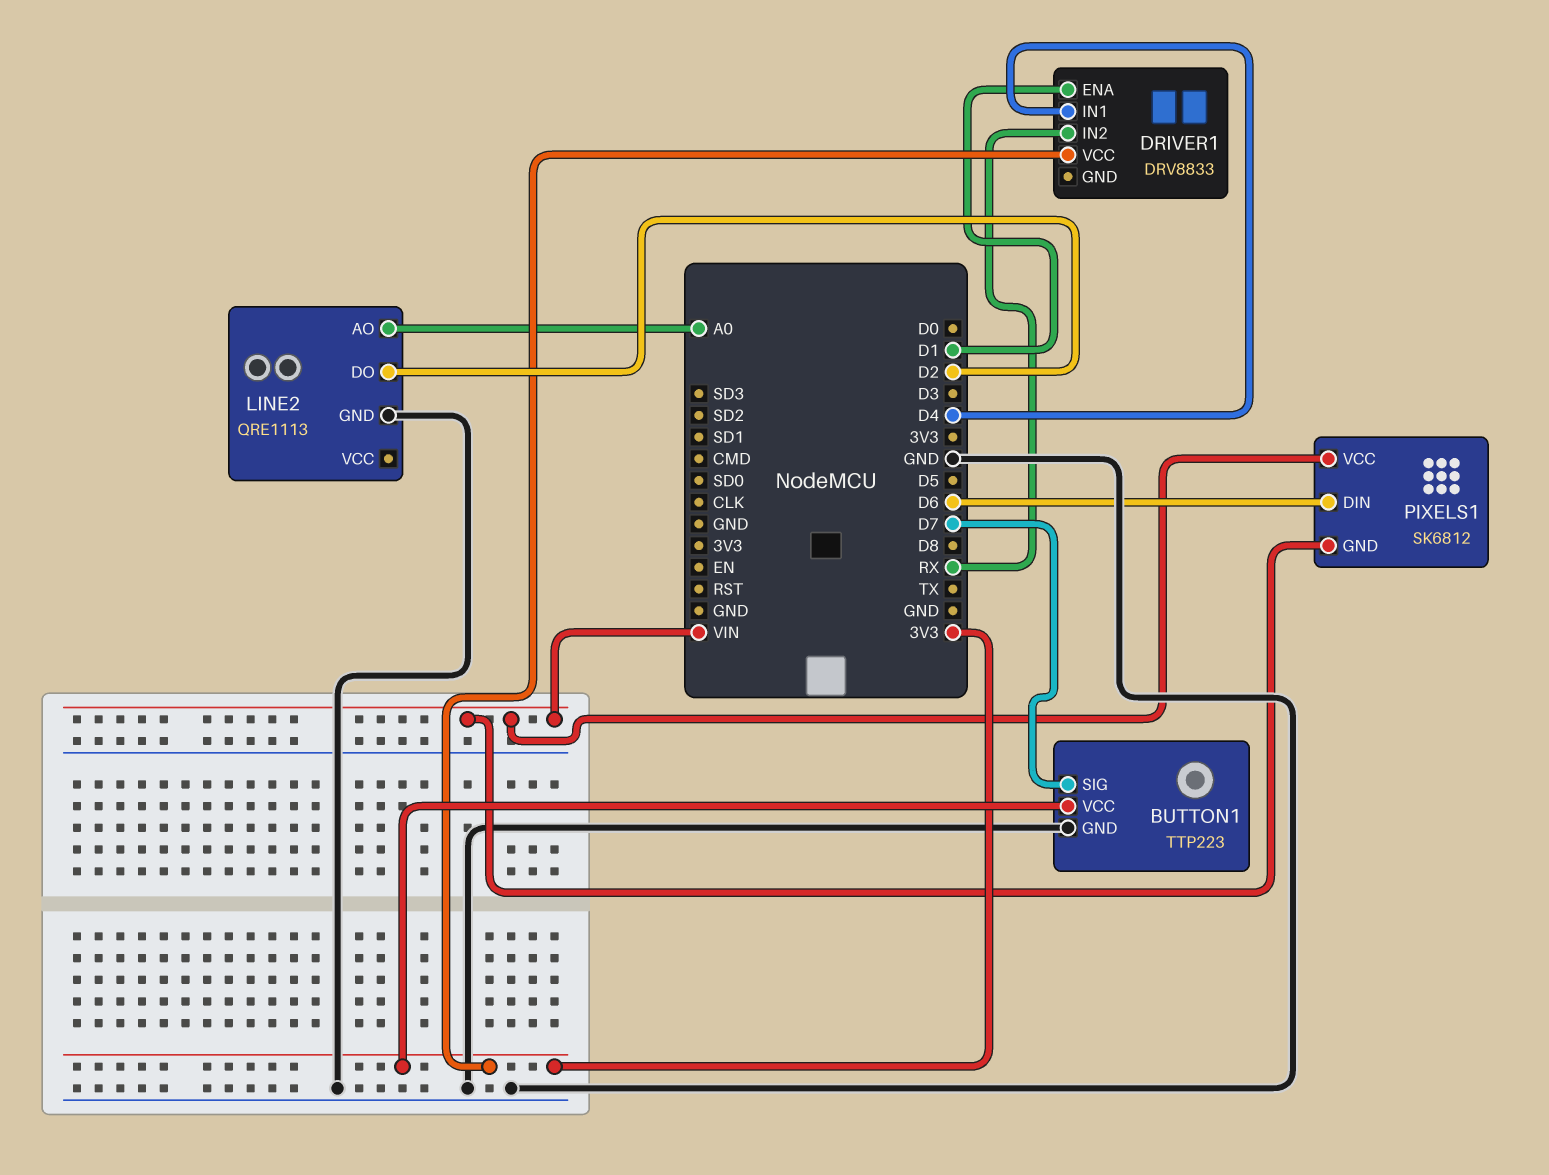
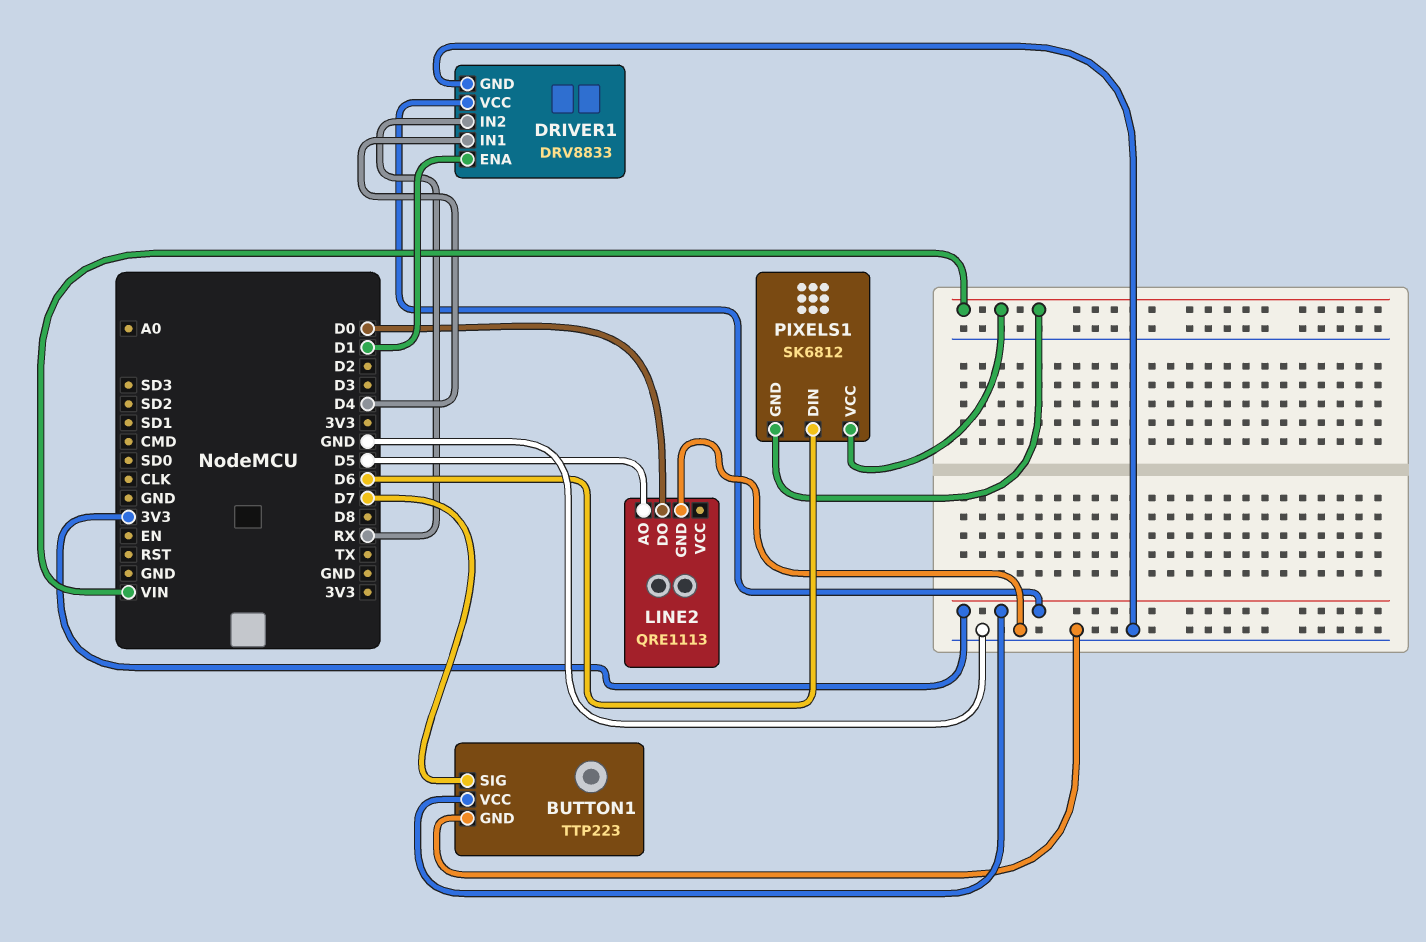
DRIVER1 pin GND: none -> GND
LINE2 pin AO: A0 -> D5
LINE2 pin DO: D2 -> D0

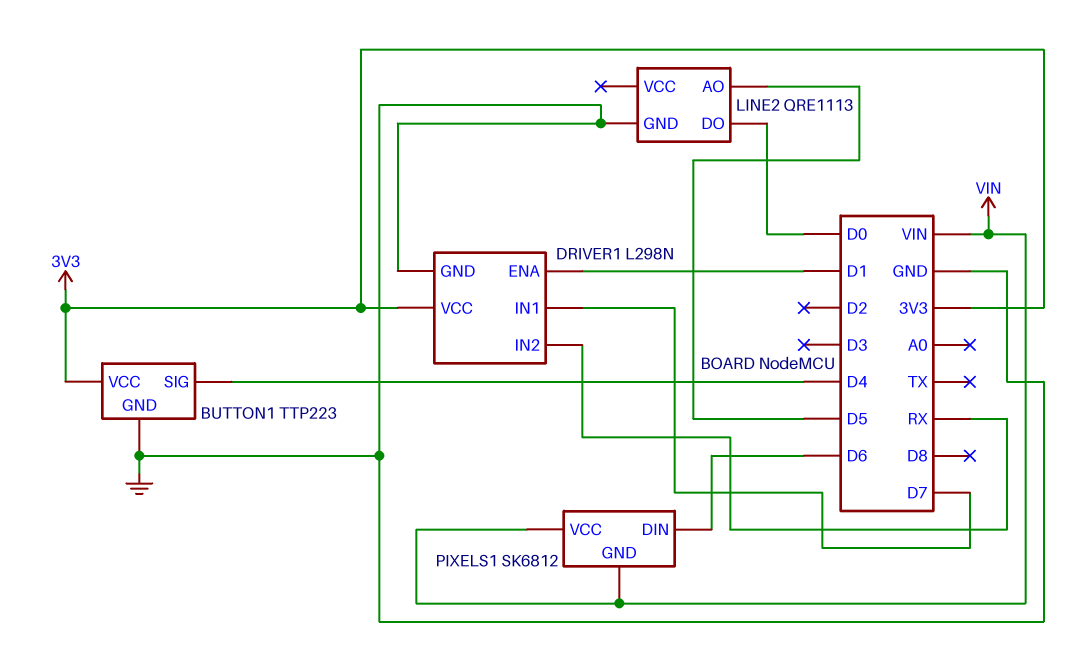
BUTTON1 pin SIG: D7 -> D4
DRIVER1: DRV8833 -> L298N
DRIVER1 pin IN1: D4 -> D7

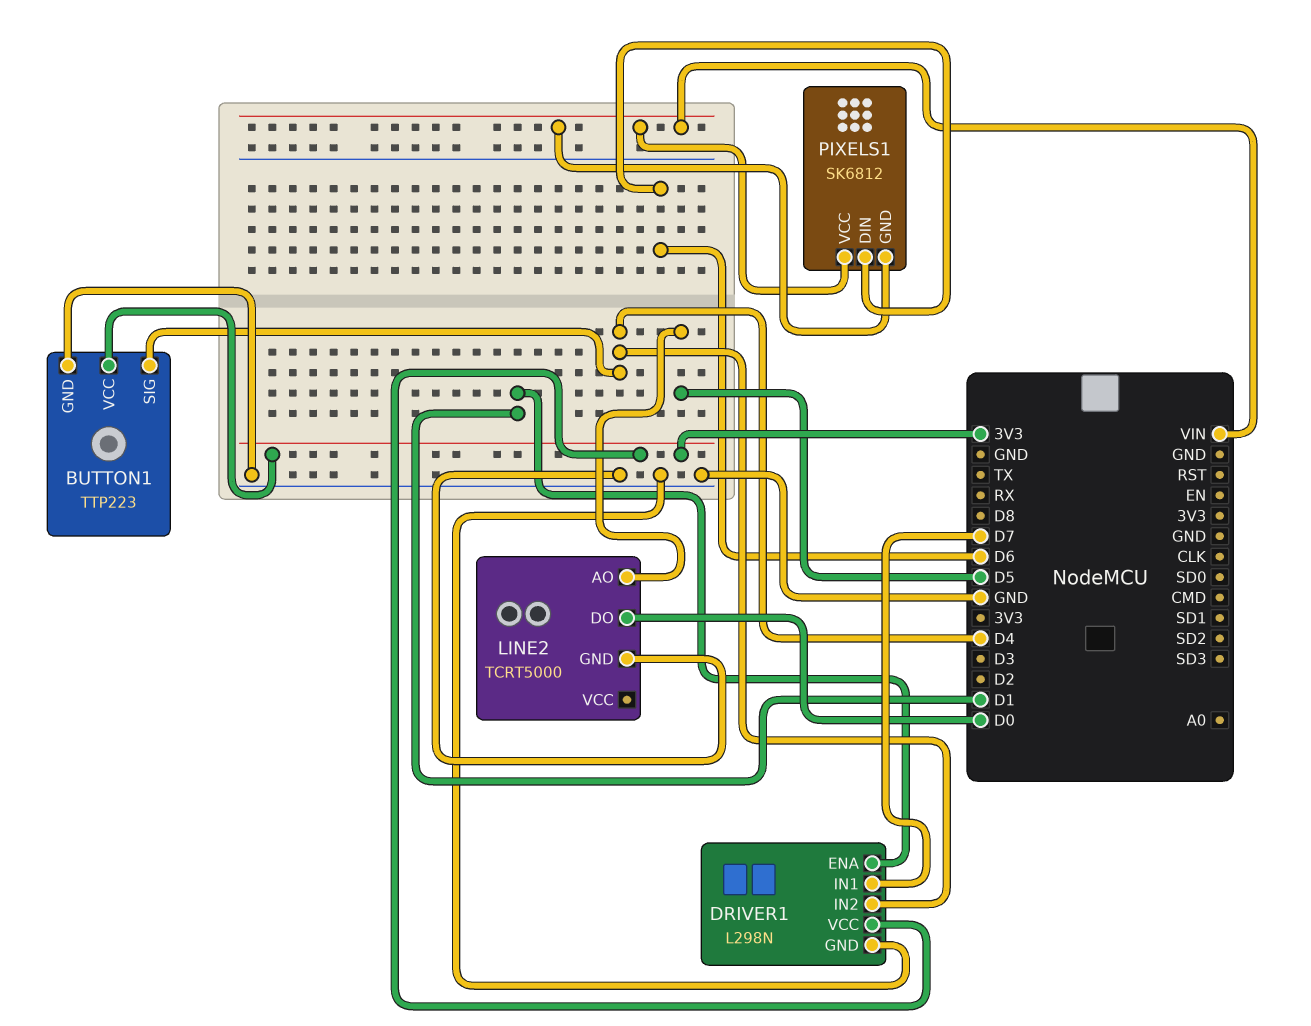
DRIVER1 pin IN2: RX -> D4
LINE2: QRE1113 -> TCRT5000

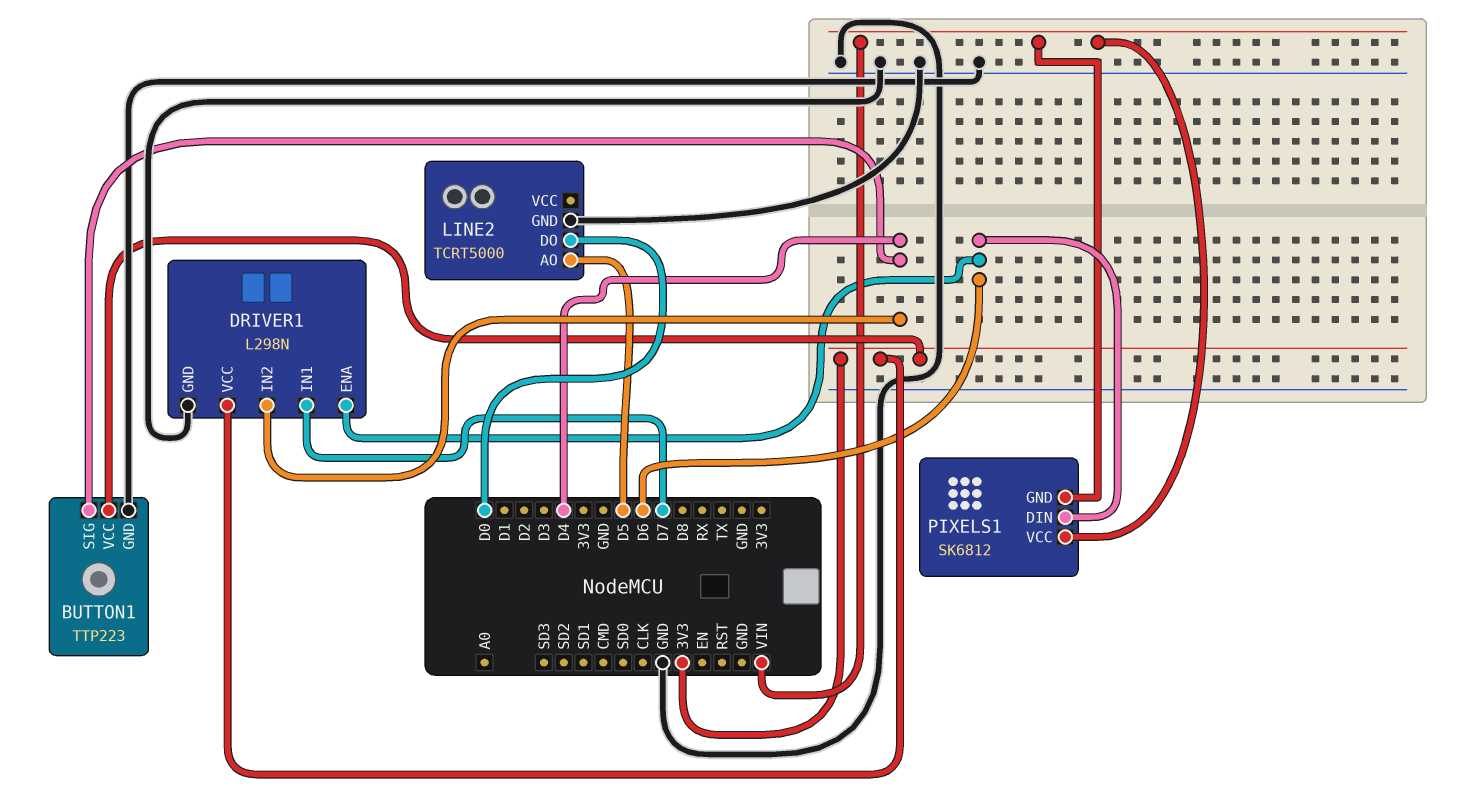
DRIVER1 pin ENA: D1 -> D6

